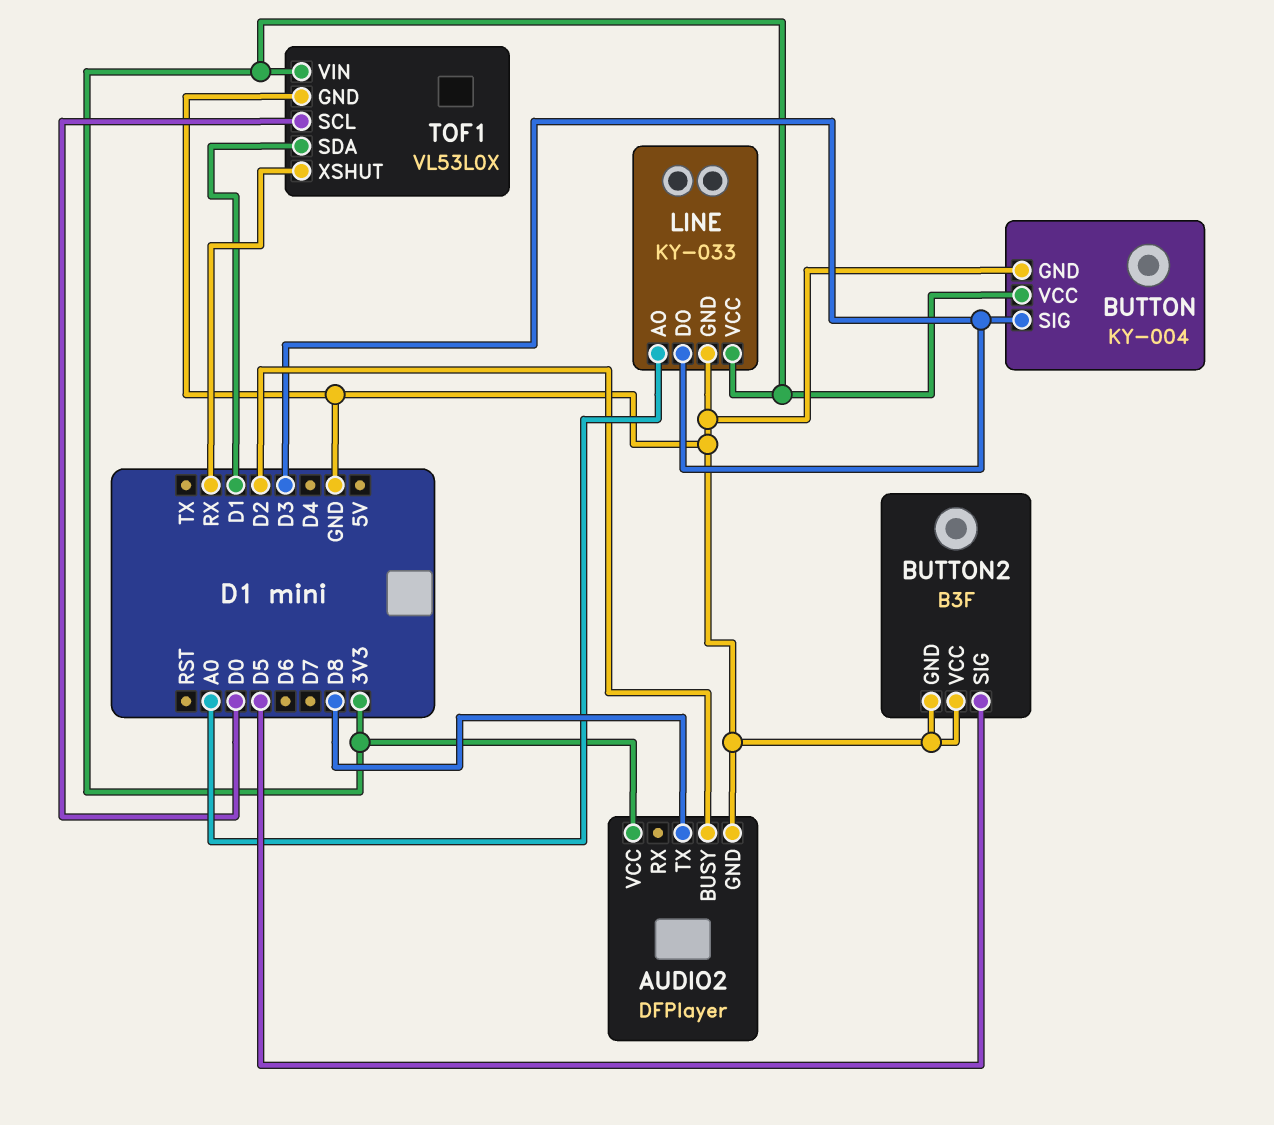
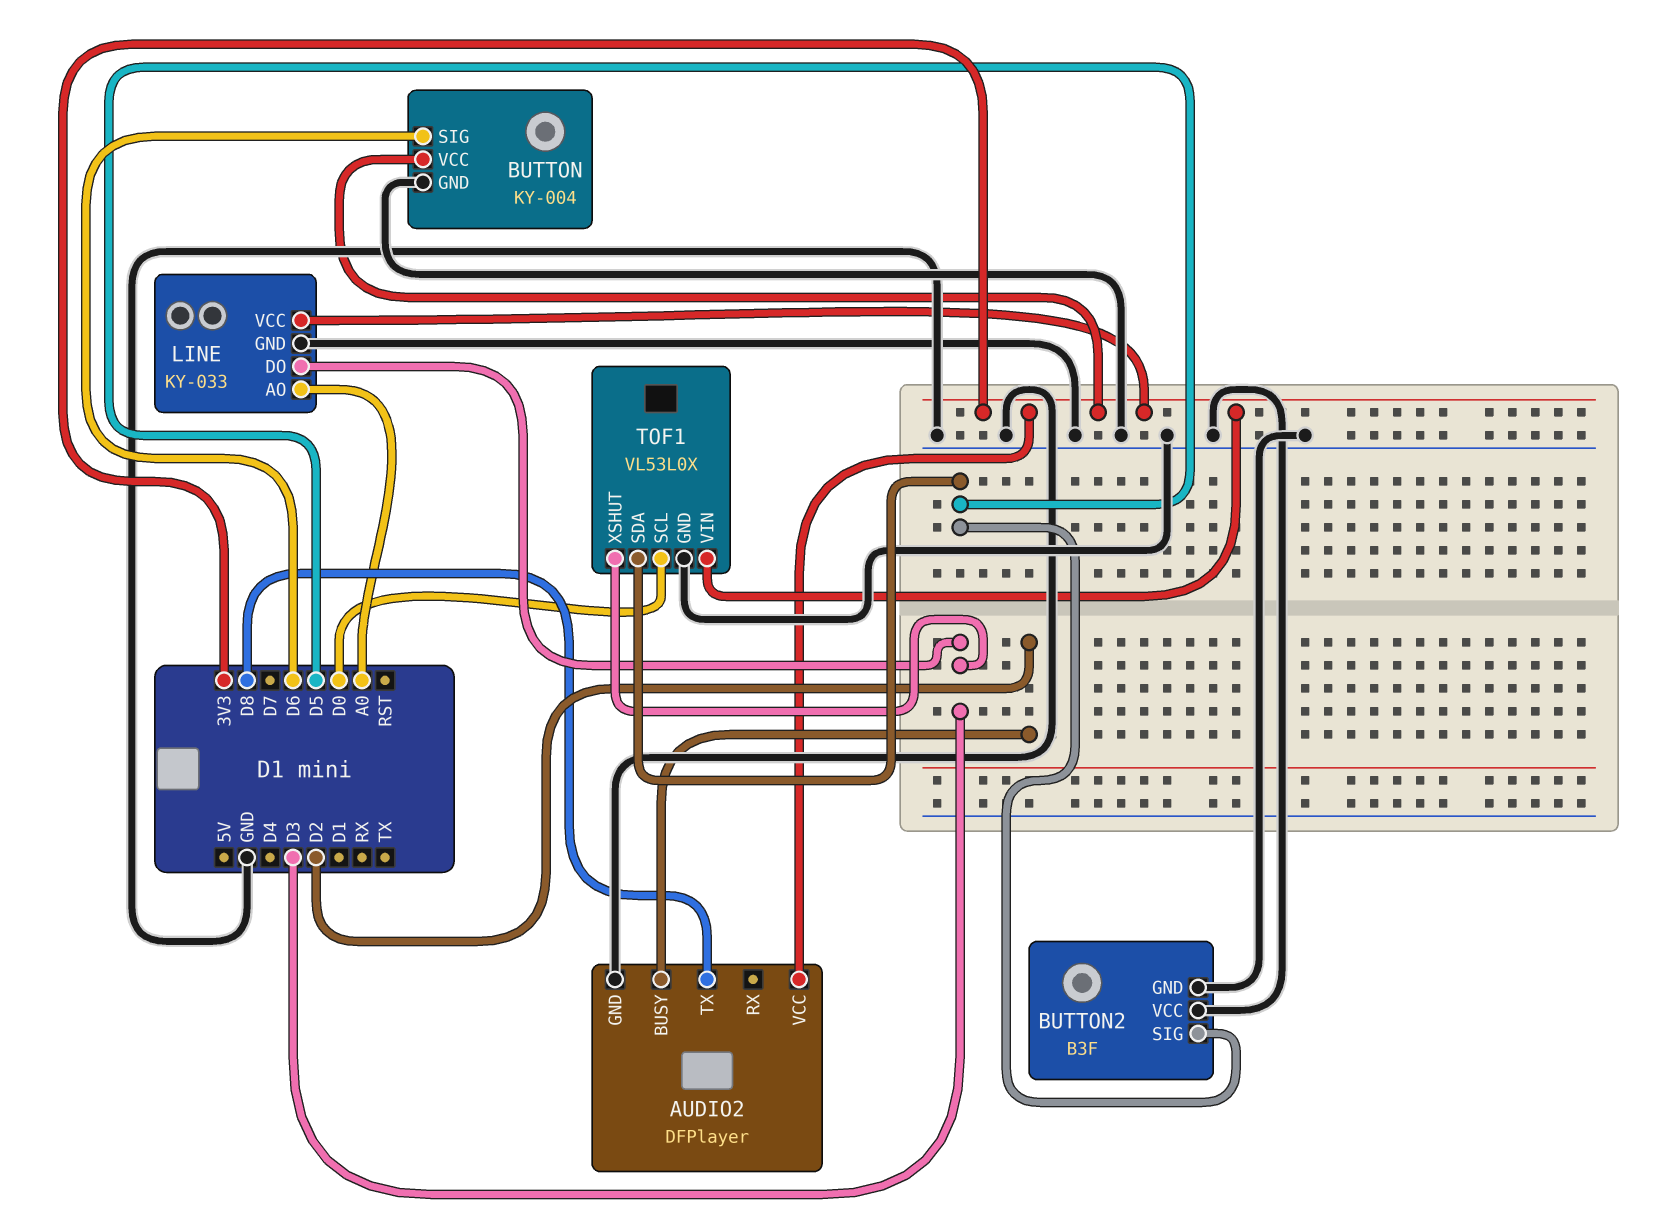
BUTTON pin SIG: D3 -> D6
TOF1 pin SDA: D1 -> D5
TOF1 pin XSHUT: RX -> D3

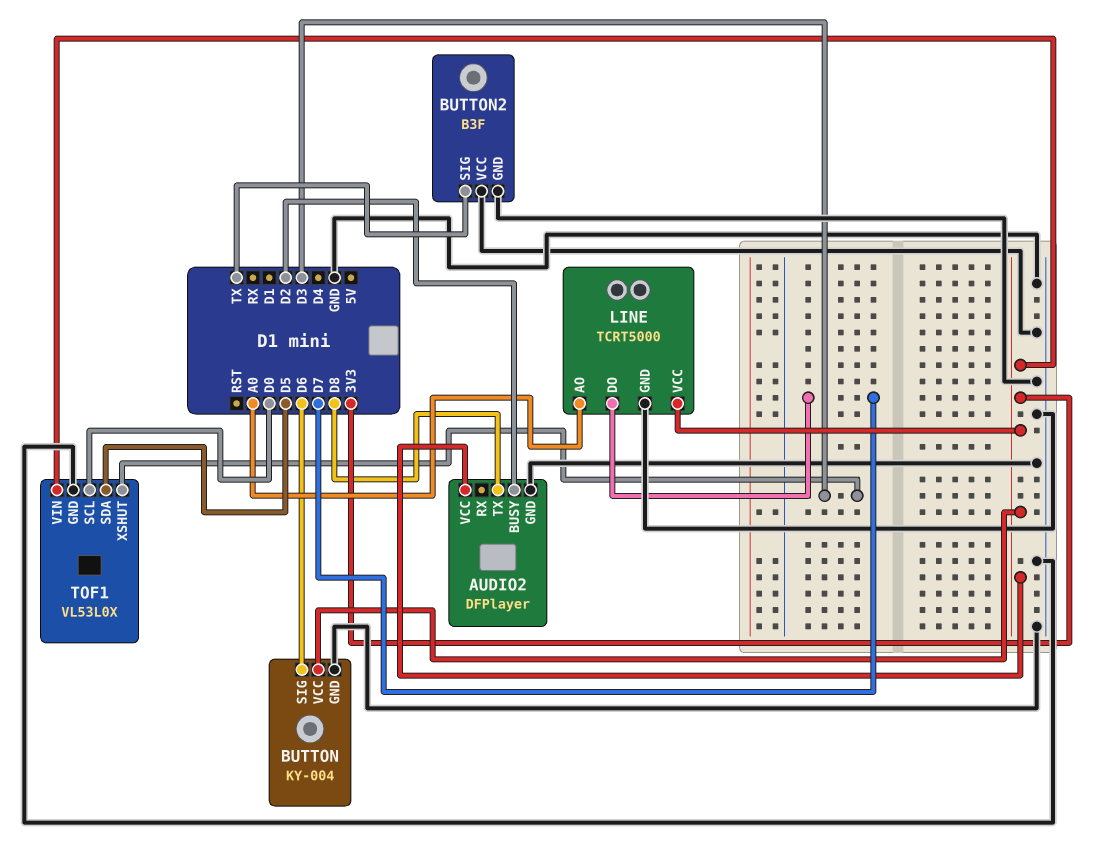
BUTTON2 pin SIG: D5 -> TX
LINE: KY-033 -> TCRT5000
LINE pin DO: D3 -> D7

